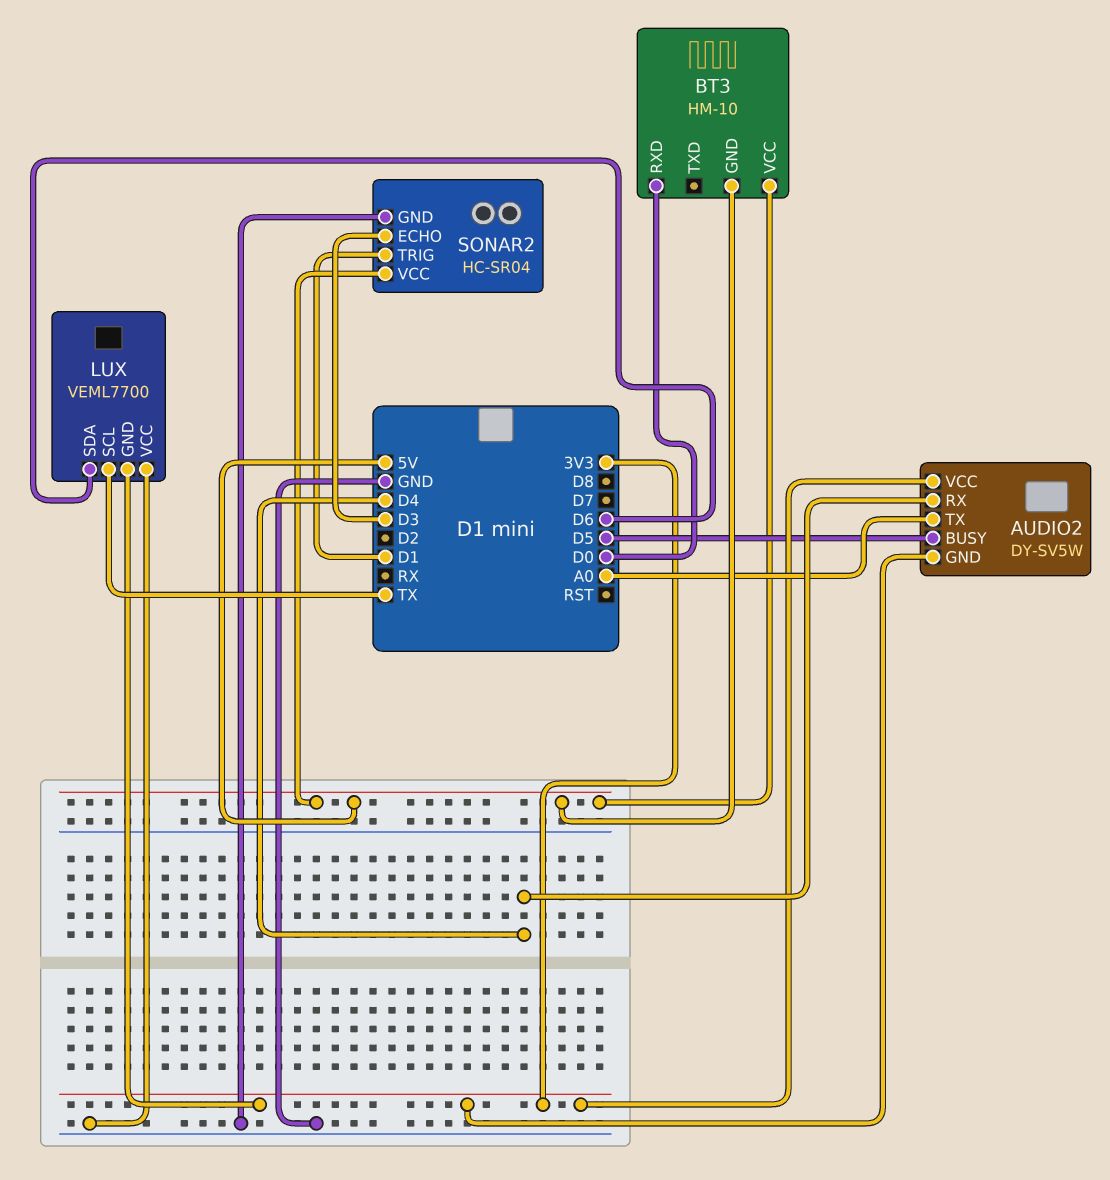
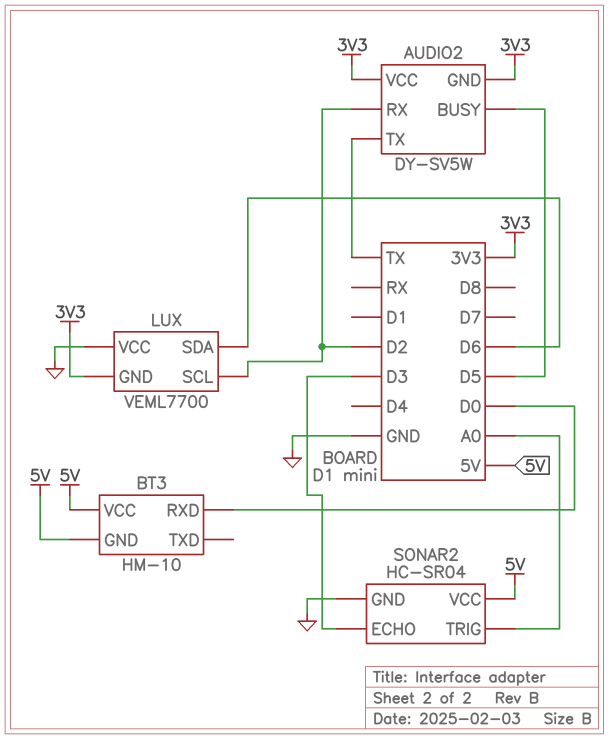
AUDIO2 pin RX: D4 -> D2
AUDIO2 pin TX: A0 -> TX
LUX pin SCL: TX -> D2
SONAR2 pin TRIG: D1 -> A0

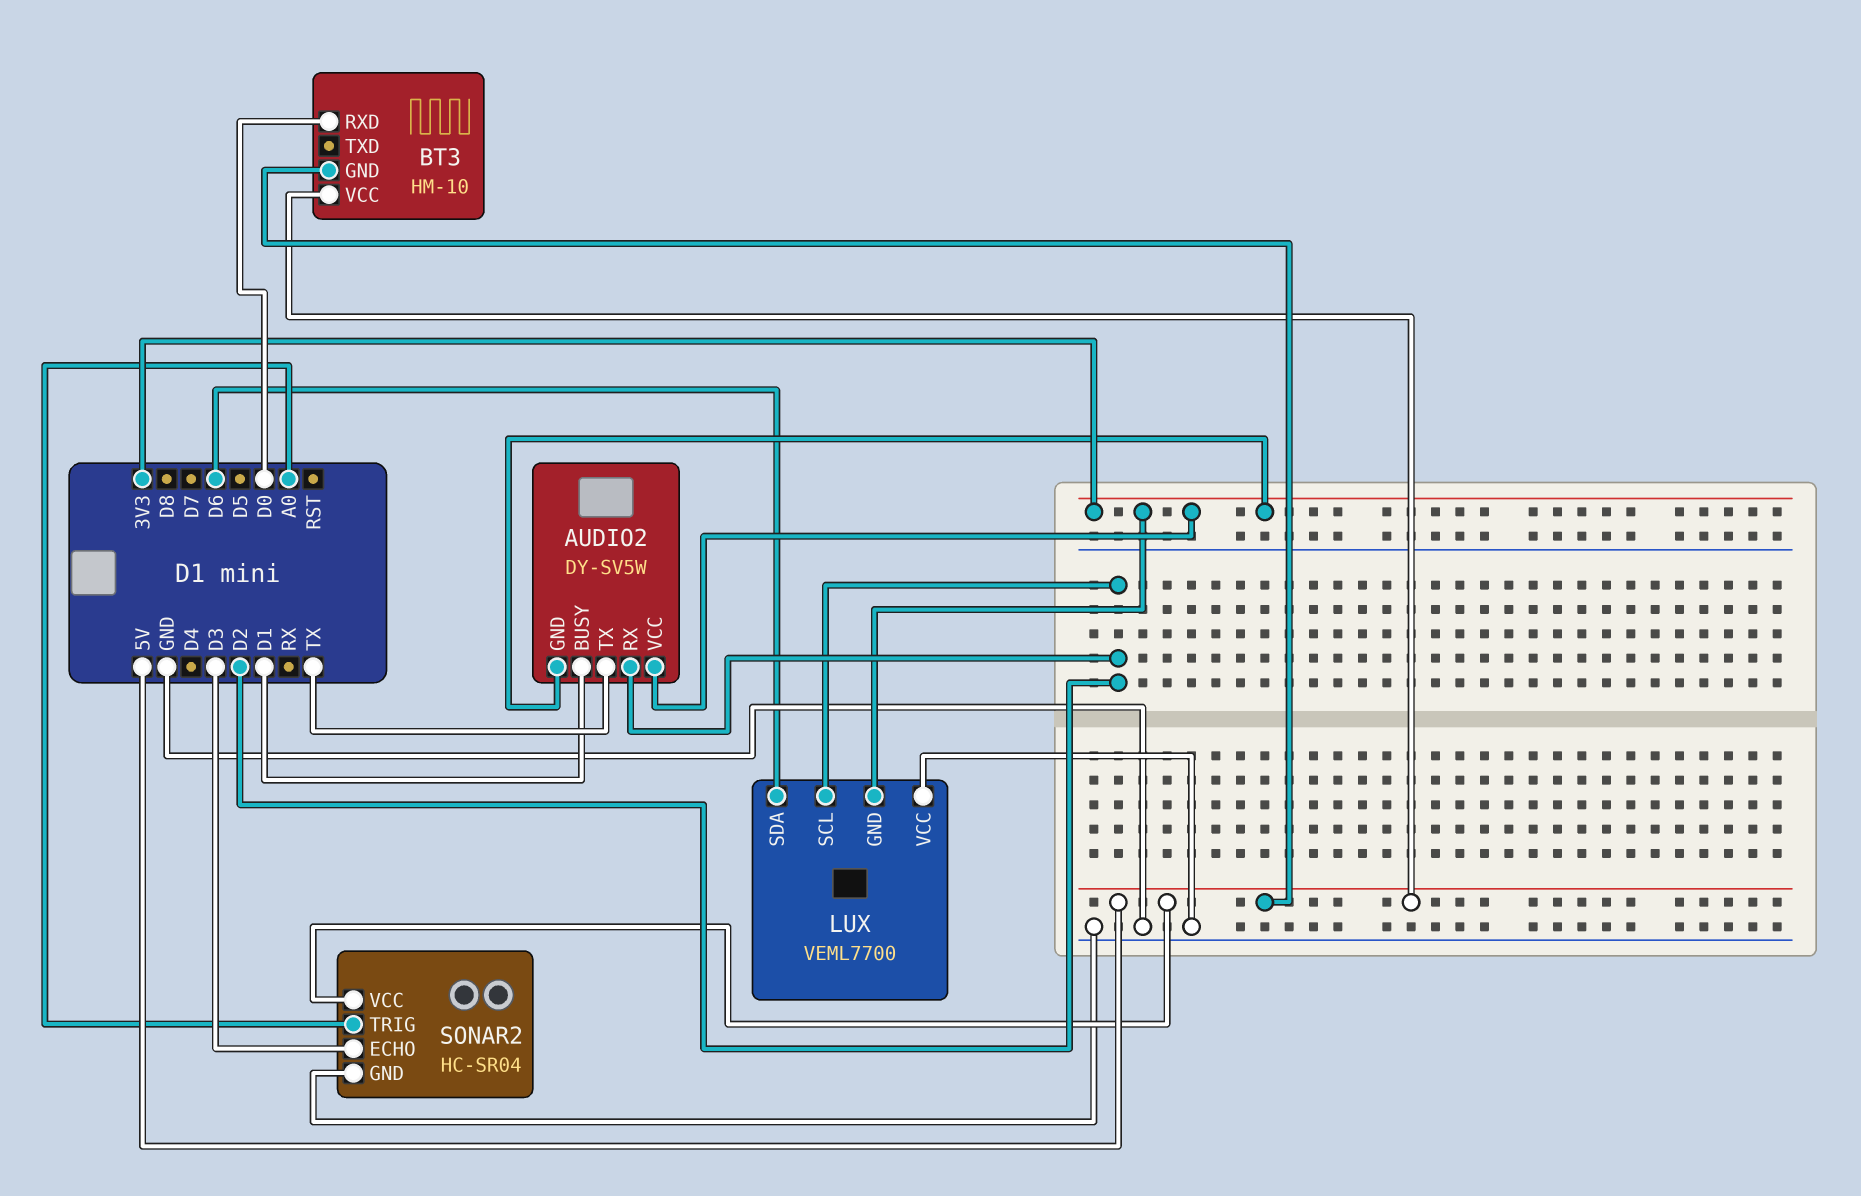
AUDIO2 pin BUSY: D5 -> D1

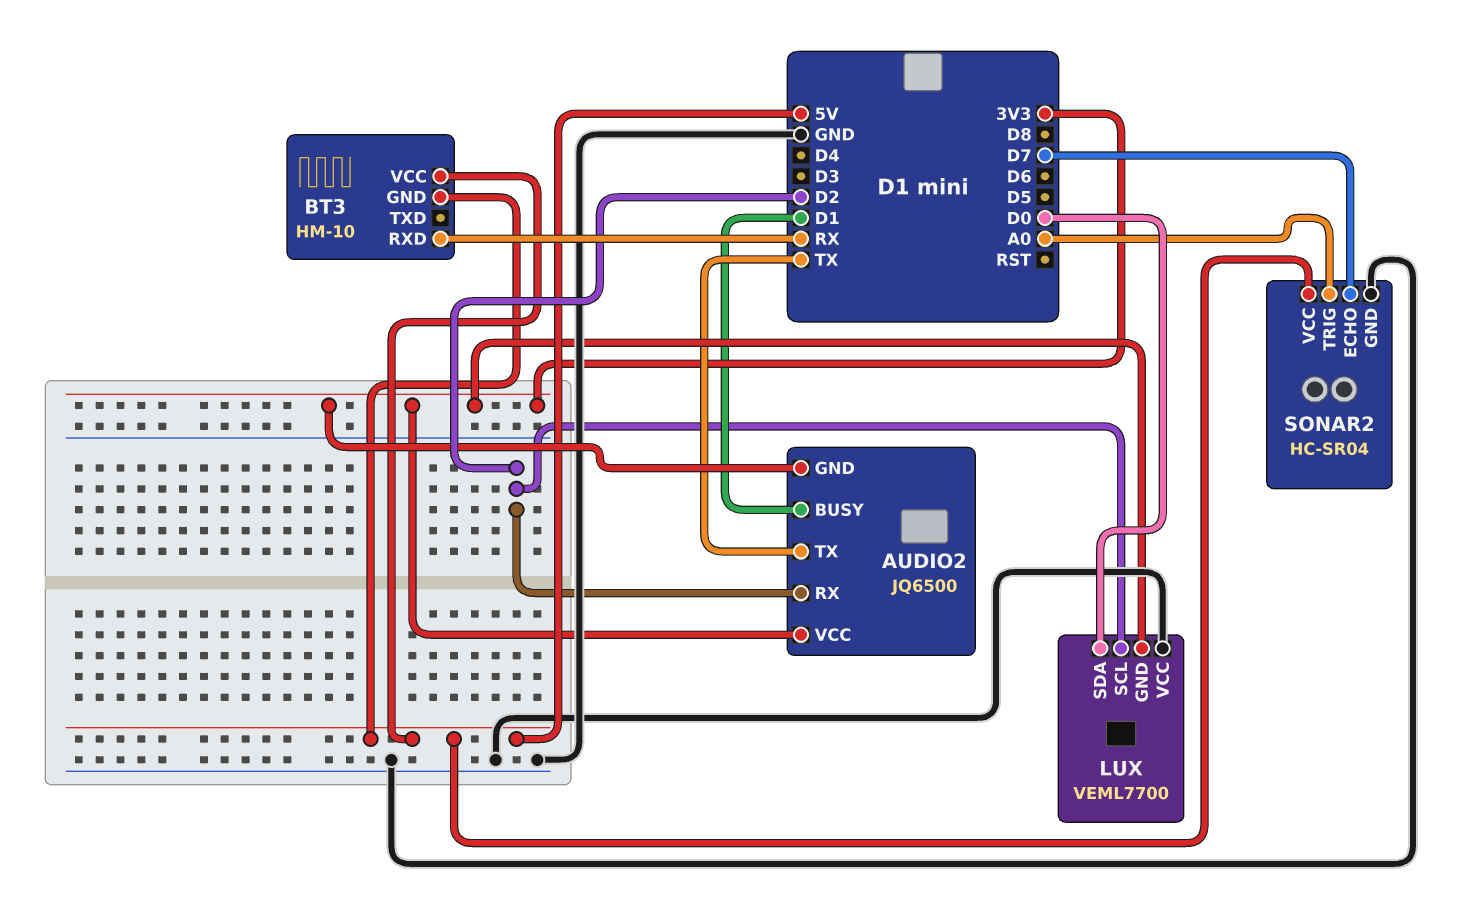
AUDIO2: DY-SV5W -> JQ6500
BT3 pin RXD: D0 -> RX
LUX pin SDA: D6 -> D0
SONAR2 pin ECHO: D3 -> D7

